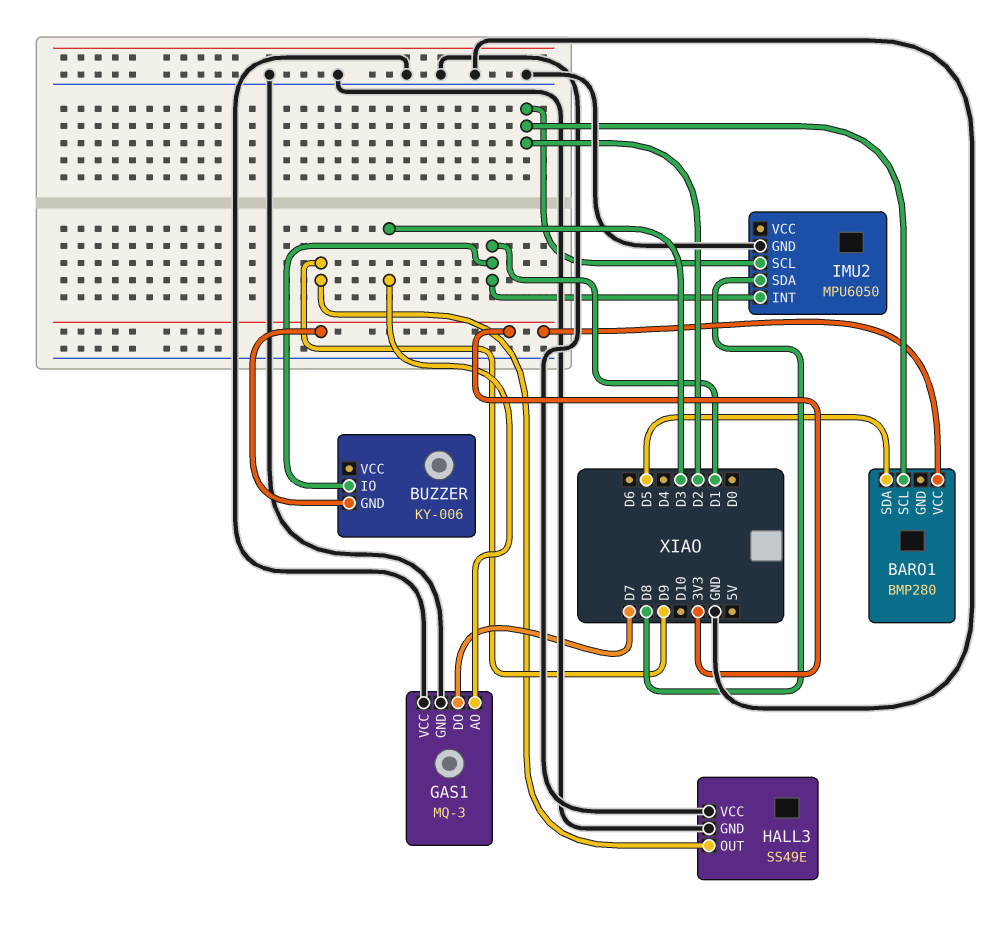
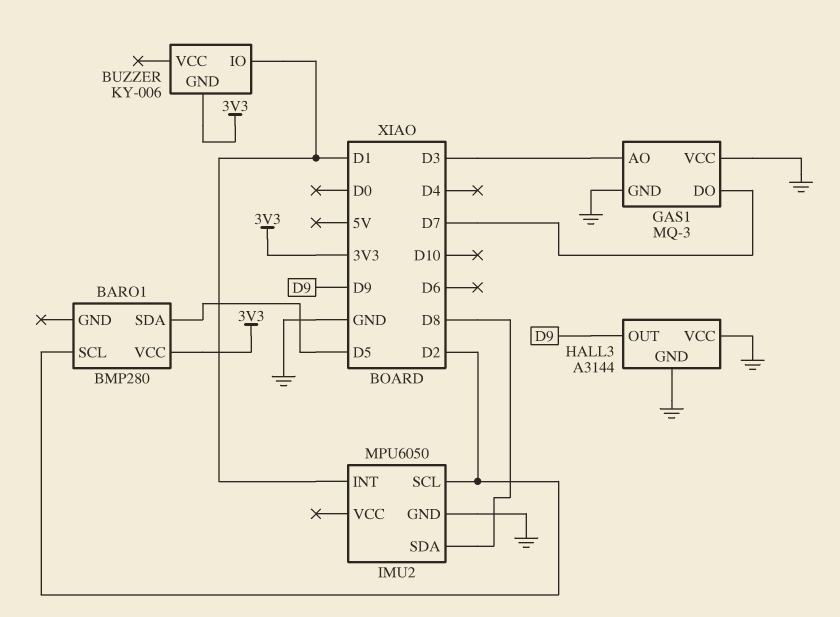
HALL3: SS49E -> A3144

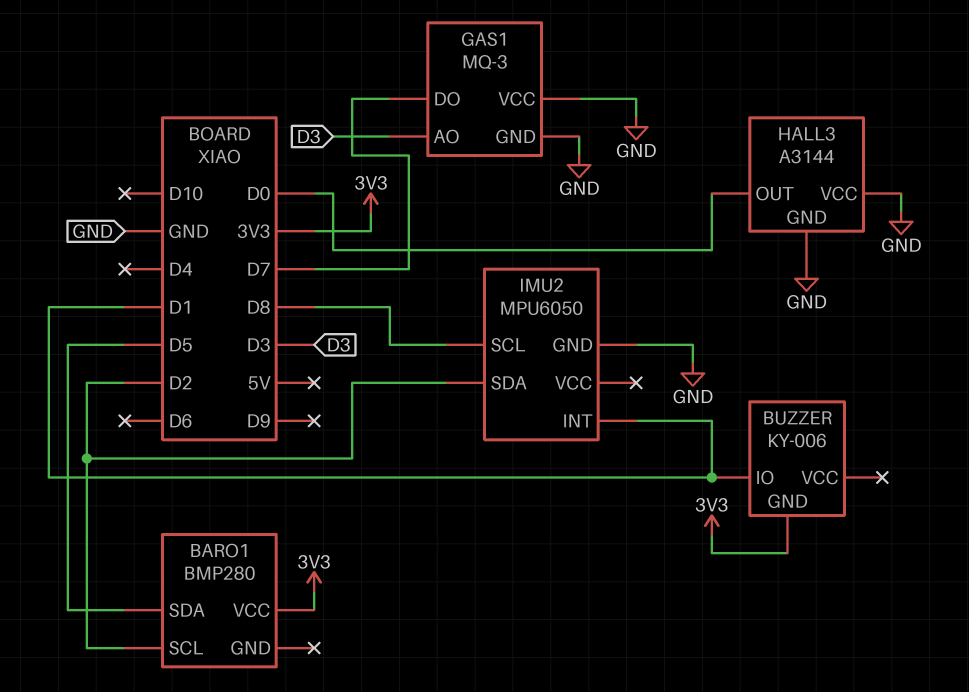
HALL3 pin OUT: D9 -> D0
IMU2 pin SCL: D2 -> D8
IMU2 pin SDA: D8 -> D2

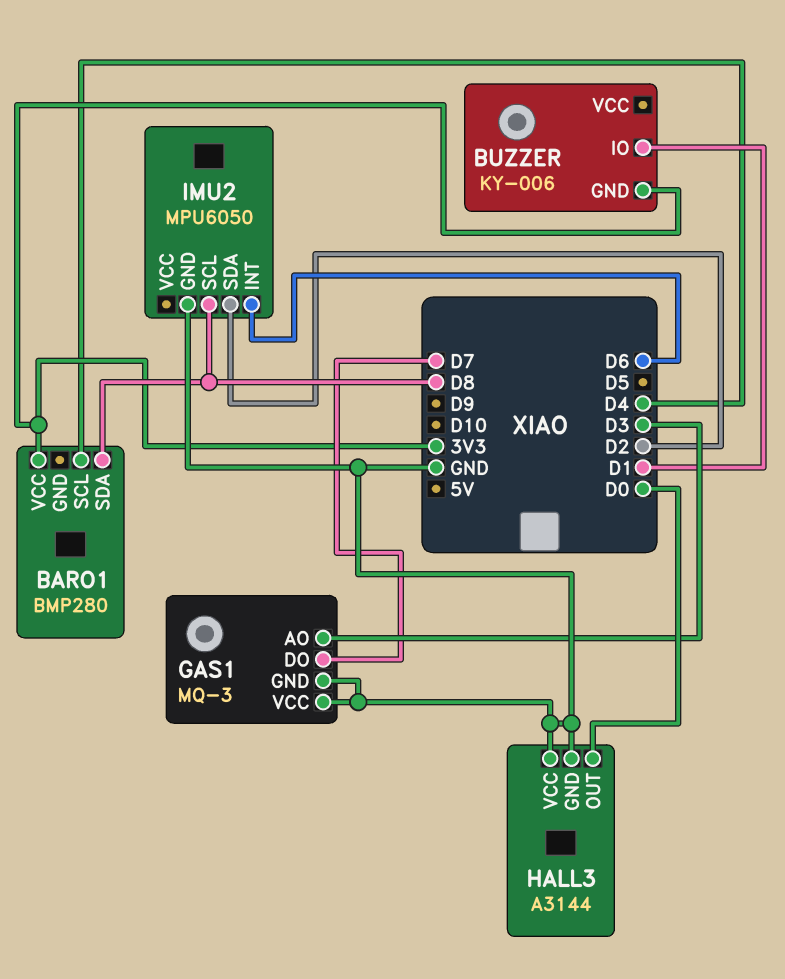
BARO1 pin SCL: D2 -> D4
BARO1 pin SDA: D5 -> D8
IMU2 pin INT: D1 -> D6

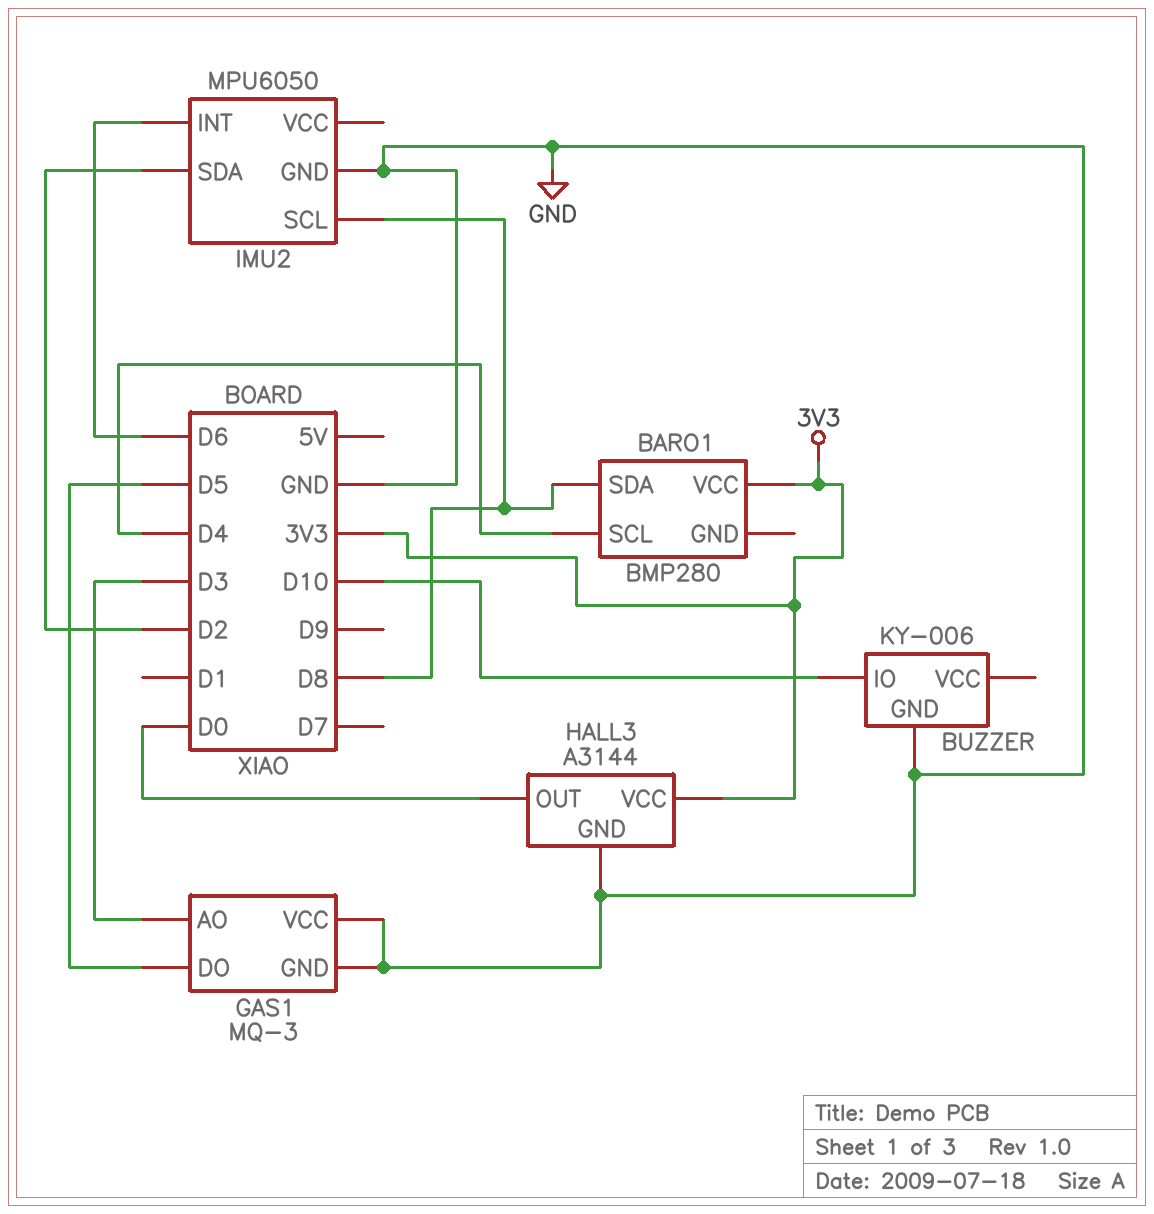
BUZZER pin GND: 3V3 -> GND
BUZZER pin IO: D1 -> D10
GAS1 pin DO: D7 -> D5
HALL3 pin VCC: GND -> 3V3

